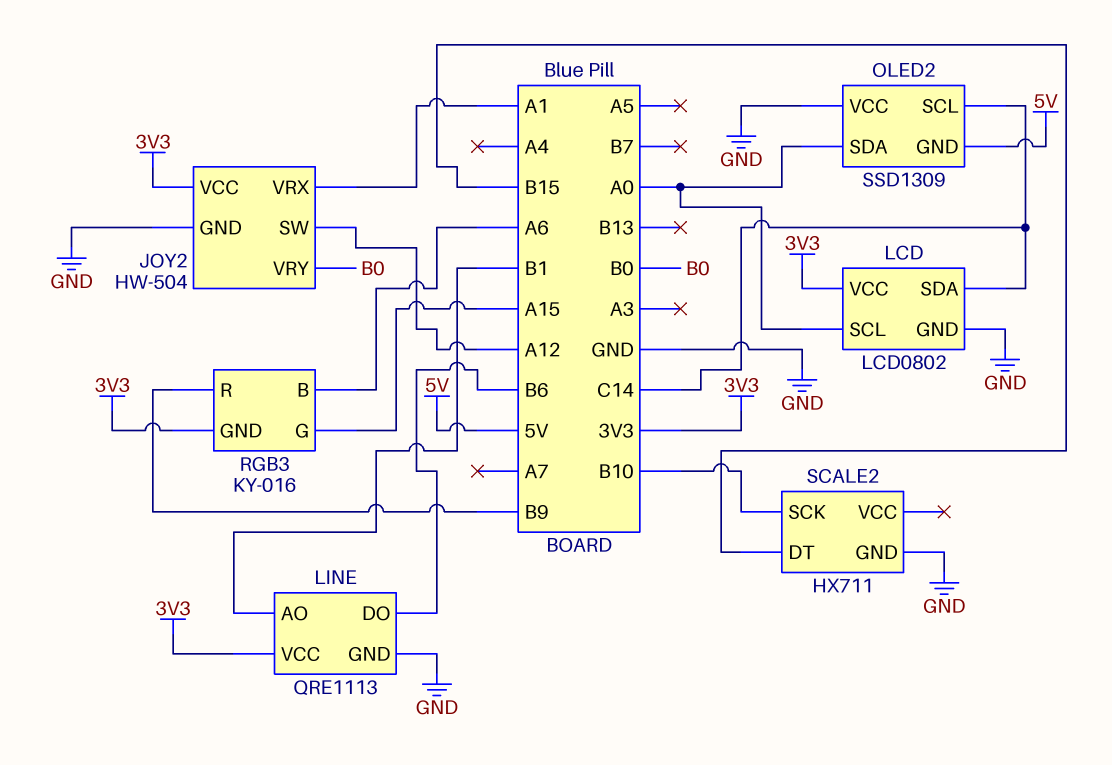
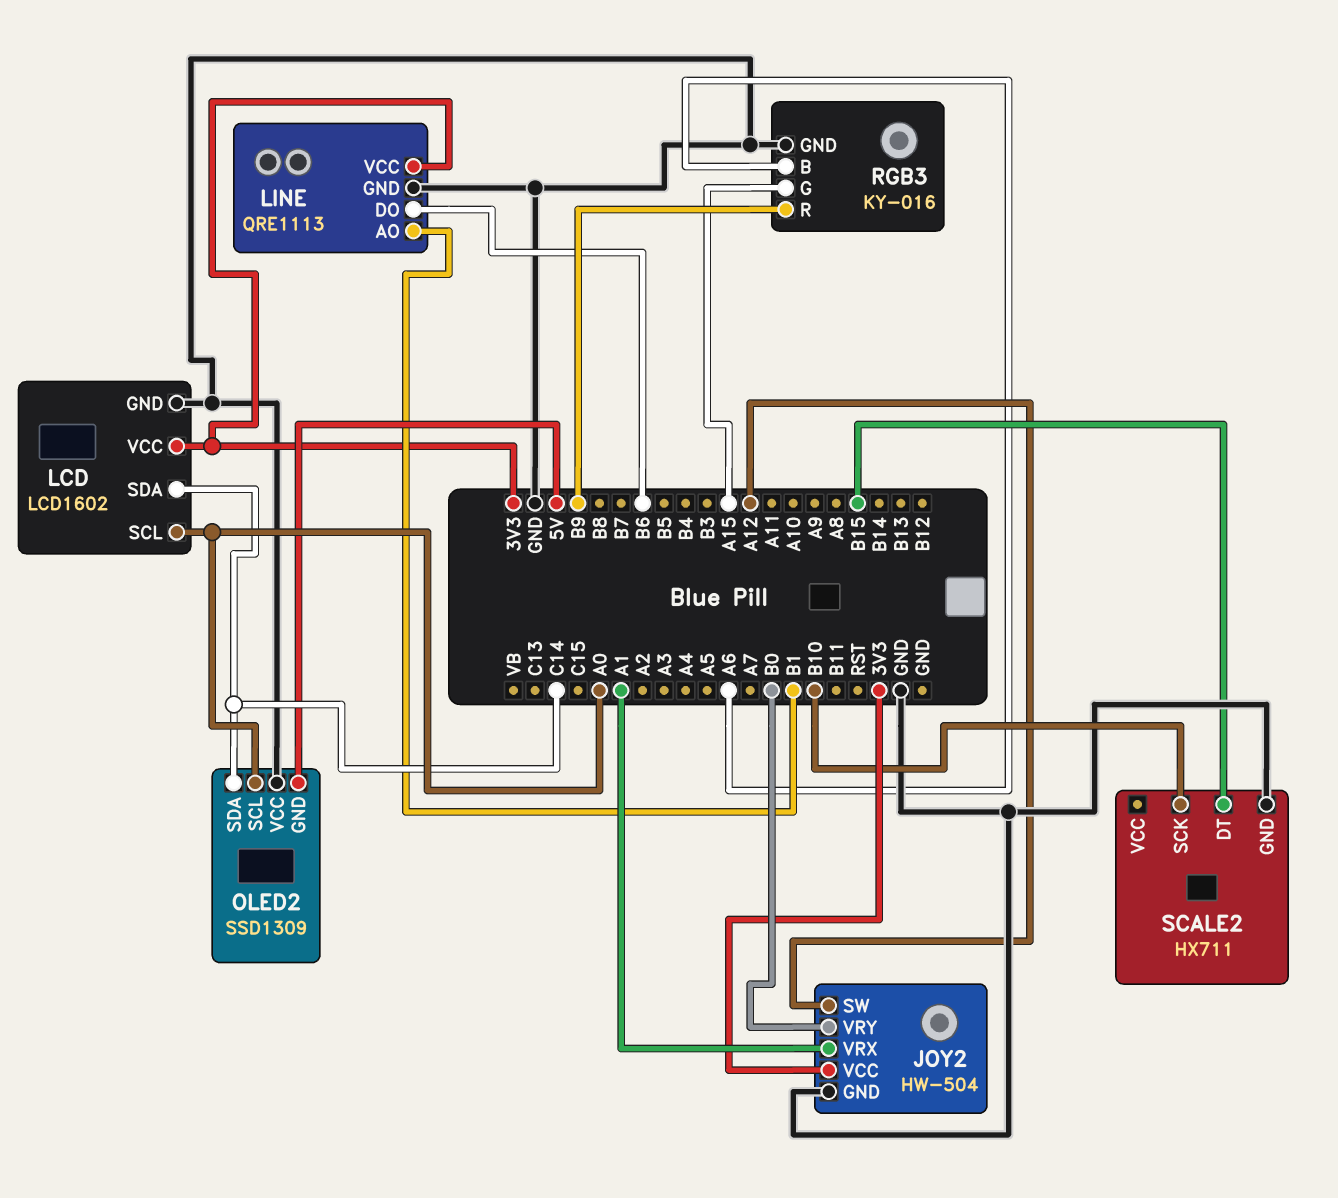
LCD: LCD0802 -> LCD1602
OLED2 pin SCL: C14 -> A0
OLED2 pin SDA: A0 -> C14
RGB3 pin GND: 3V3 -> GND

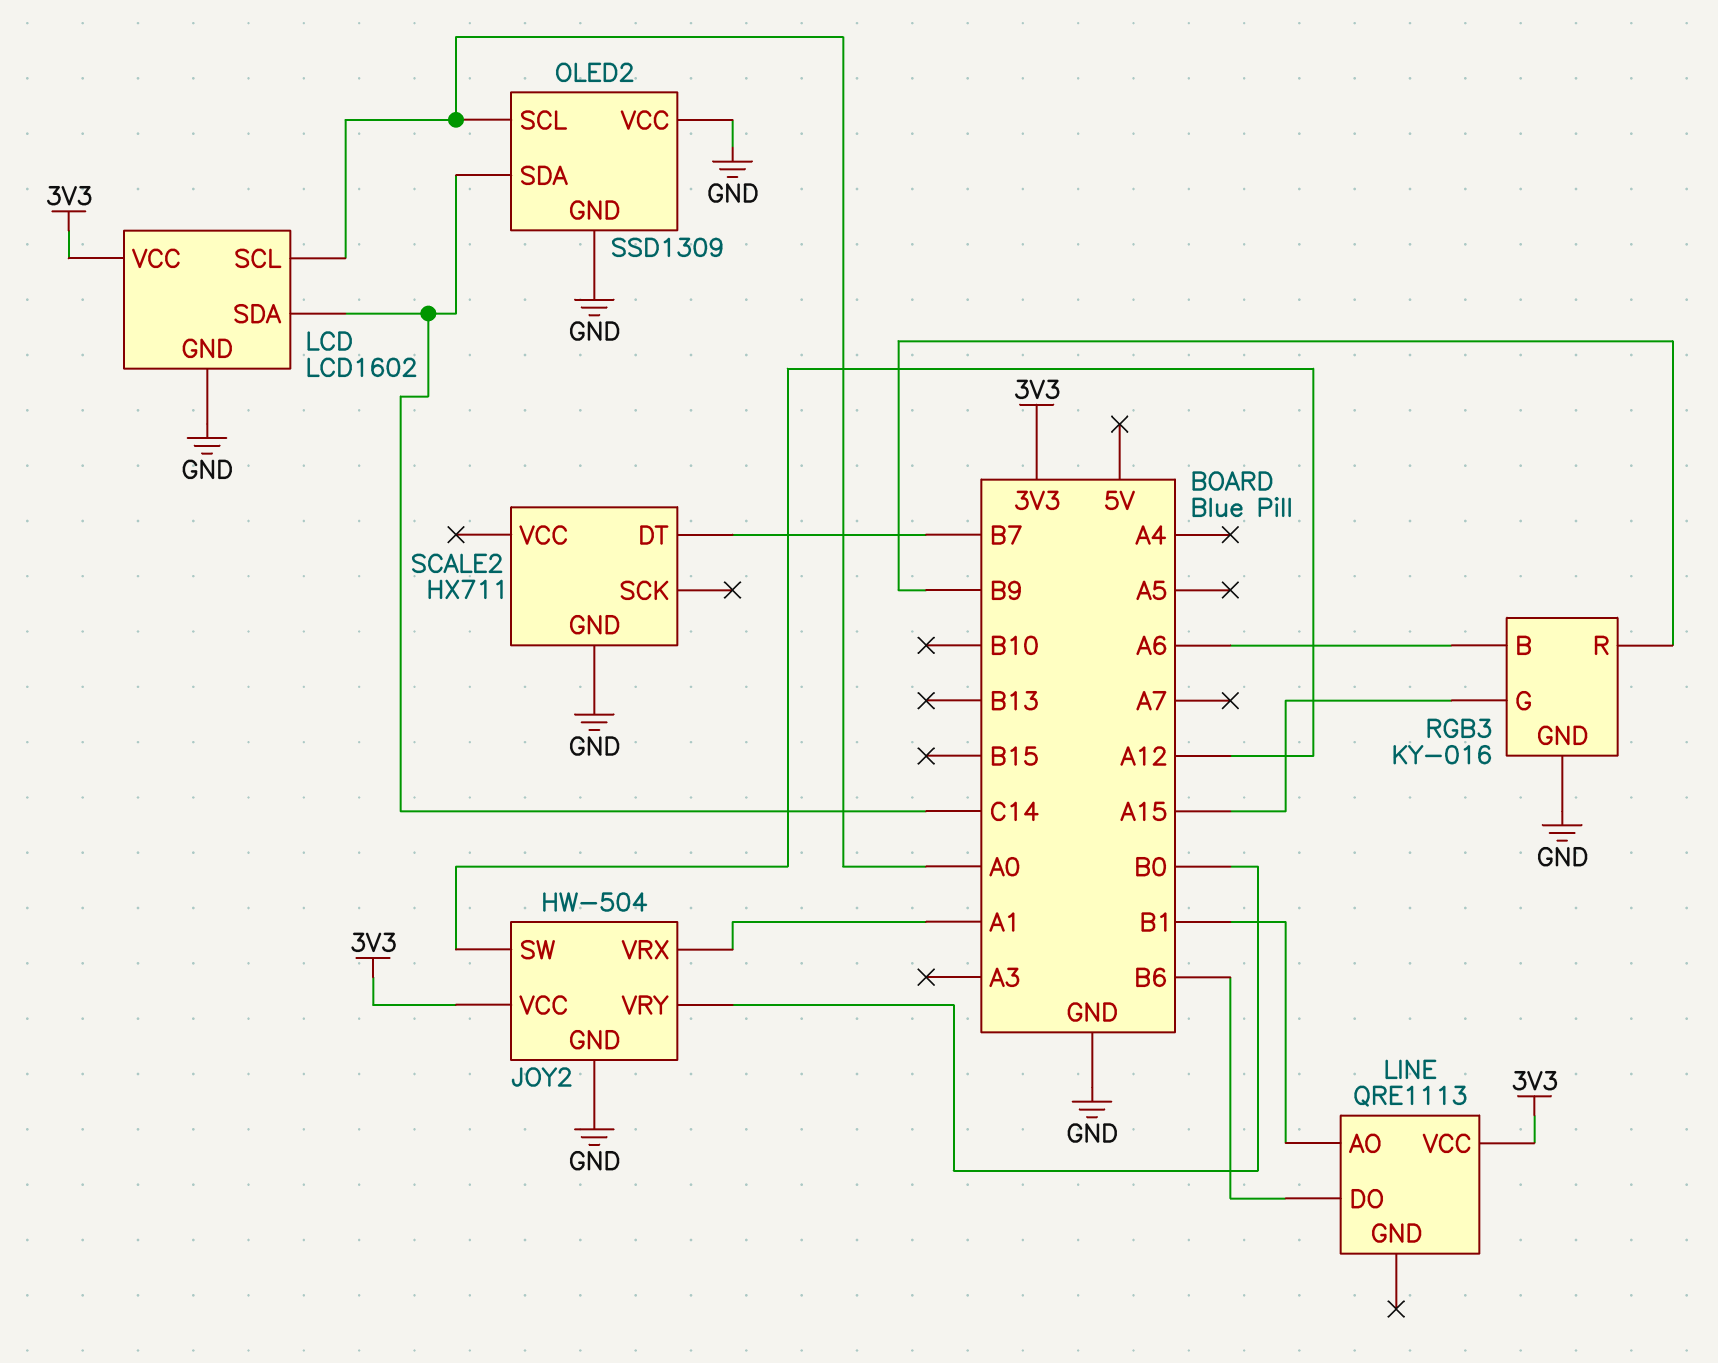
LINE pin GND: GND -> none
OLED2 pin GND: 5V -> GND
SCALE2 pin DT: B15 -> B7
SCALE2 pin SCK: B10 -> none

